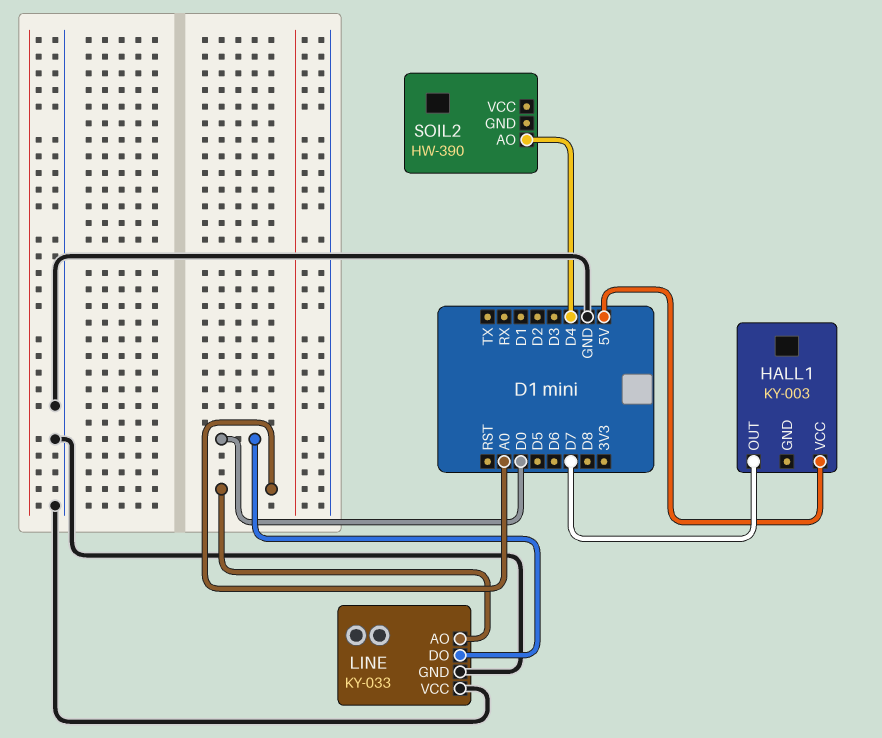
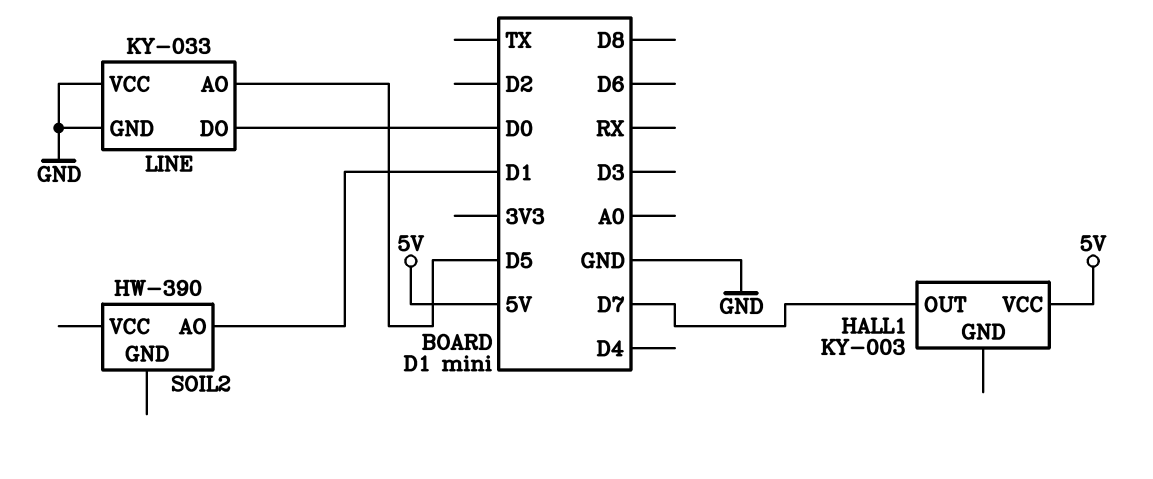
LINE pin AO: A0 -> D5
SOIL2 pin AO: D4 -> D1

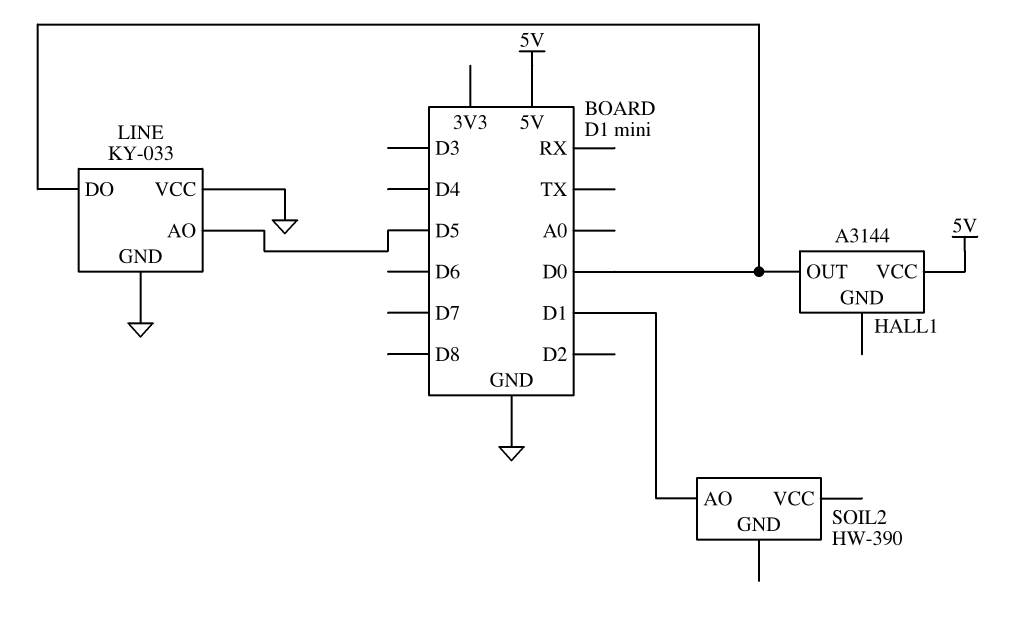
HALL1: KY-003 -> A3144
HALL1 pin OUT: D7 -> D0

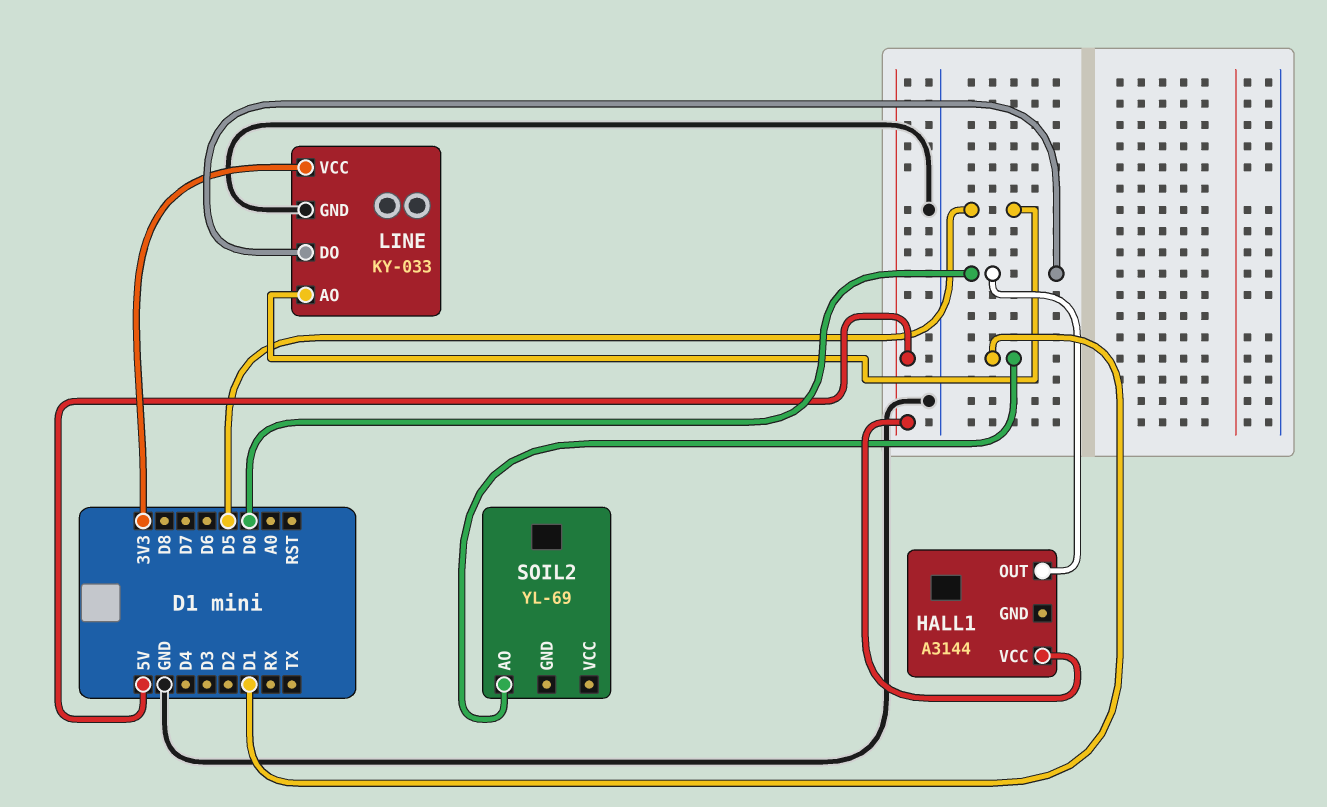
LINE pin VCC: GND -> 3V3
SOIL2: HW-390 -> YL-69

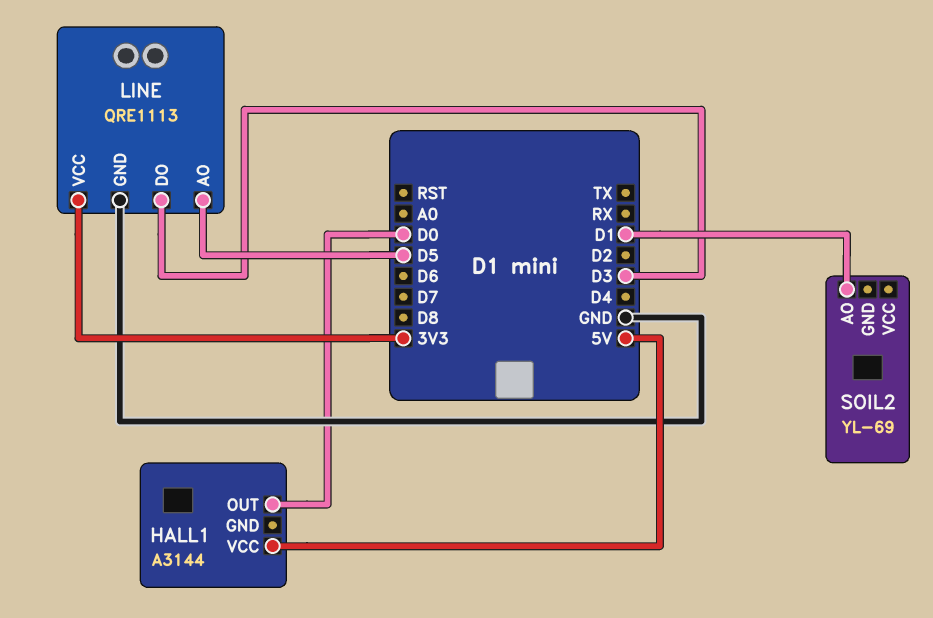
LINE: KY-033 -> QRE1113
LINE pin DO: D0 -> D3

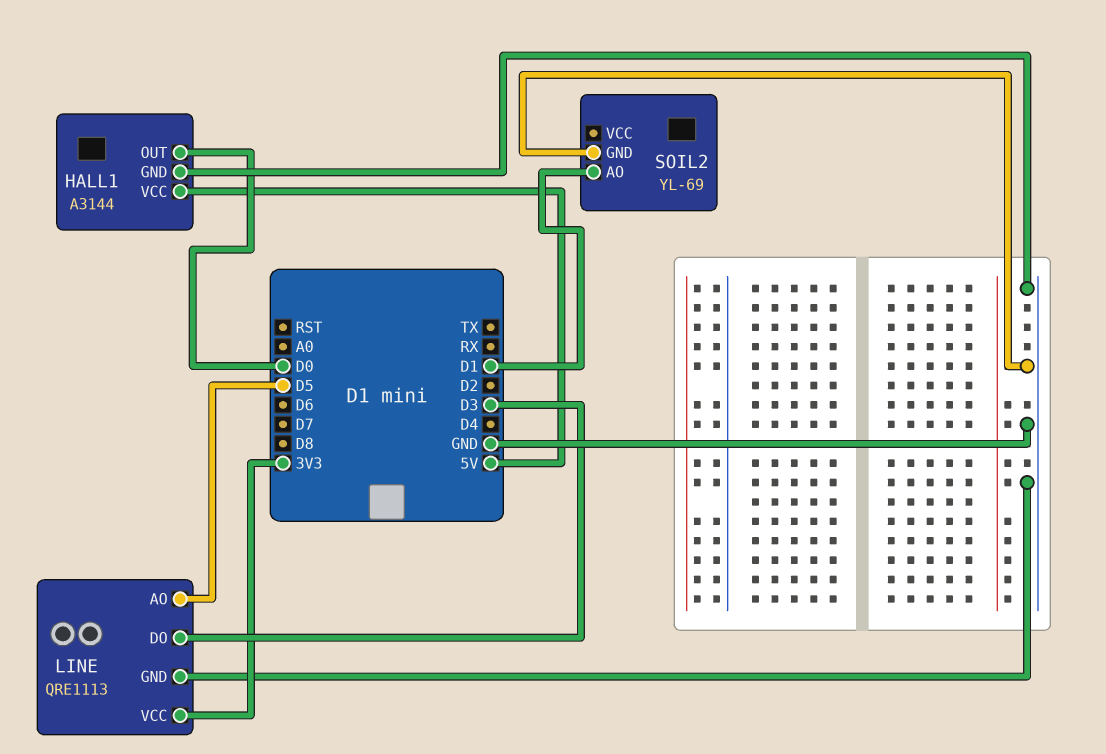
HALL1 pin GND: none -> GND
SOIL2 pin GND: none -> GND

